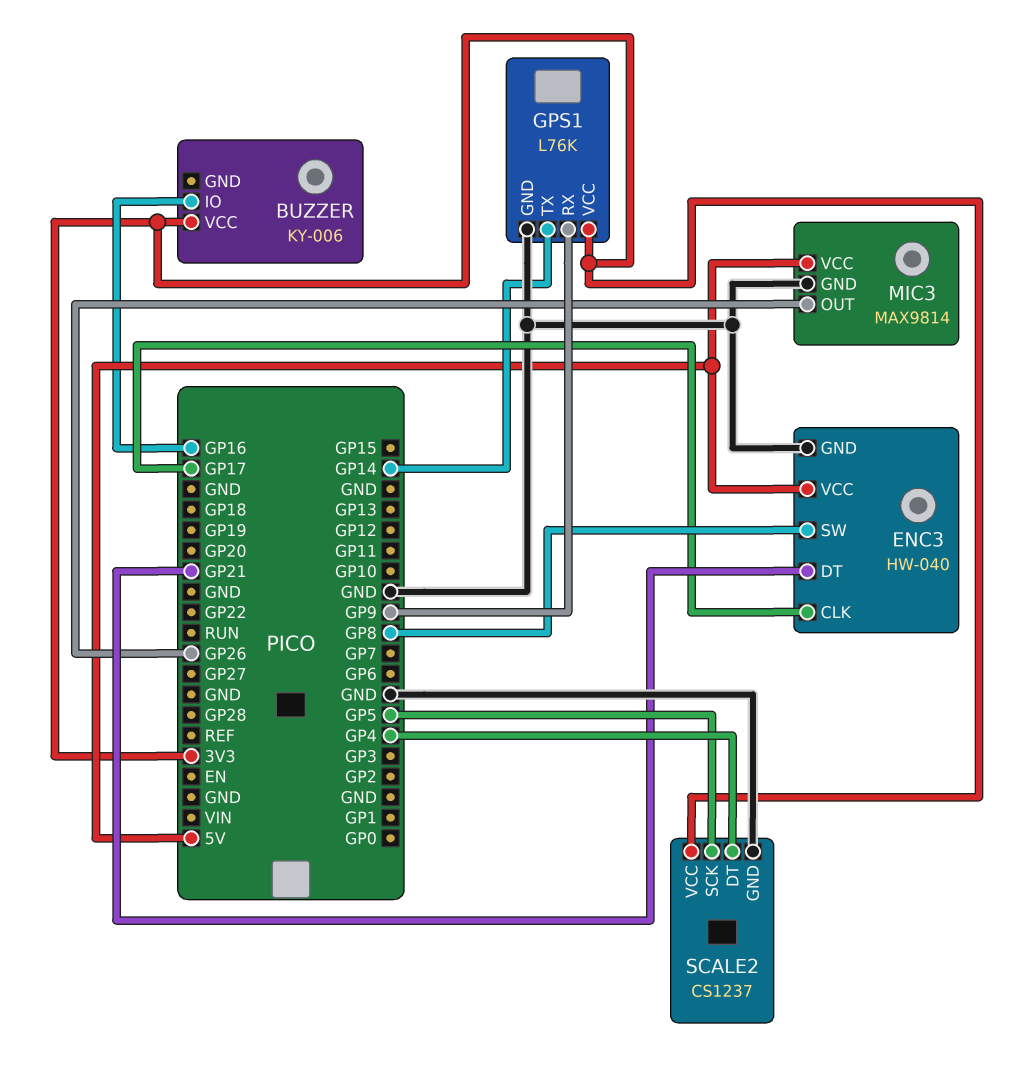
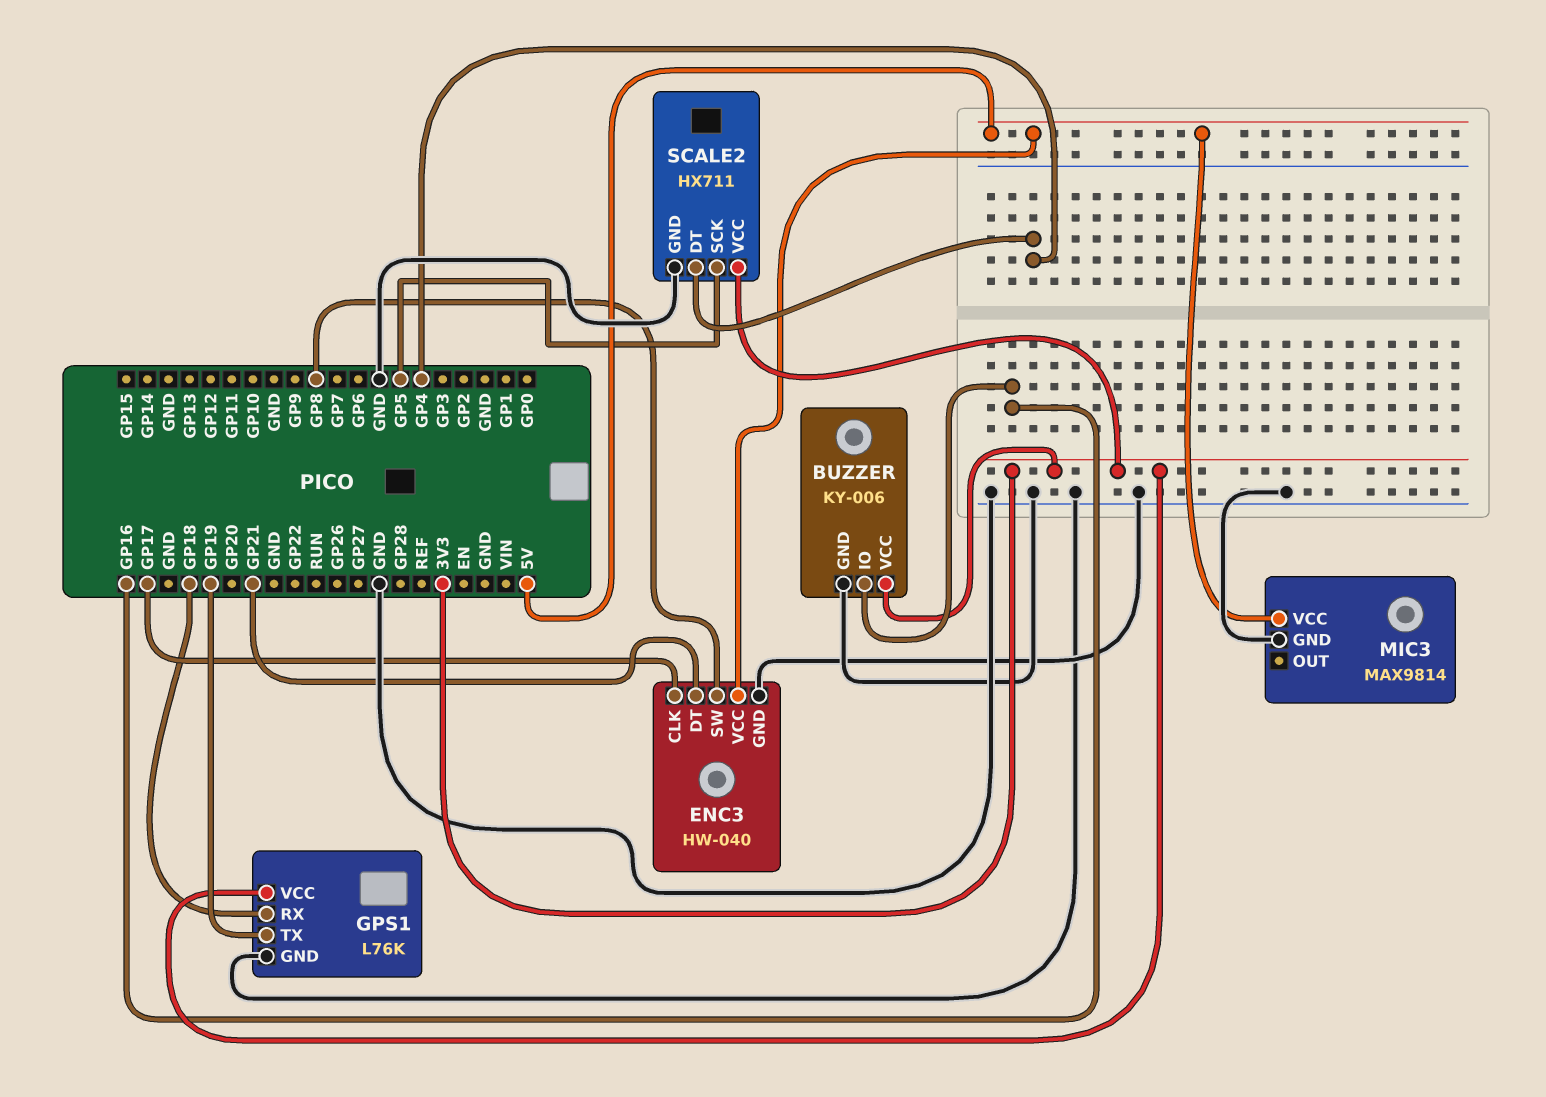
BUZZER pin GND: none -> GND
GPS1 pin RX: GP9 -> GP18
GPS1 pin TX: GP14 -> GP19
MIC3 pin OUT: GP26 -> none
SCALE2: CS1237 -> HX711

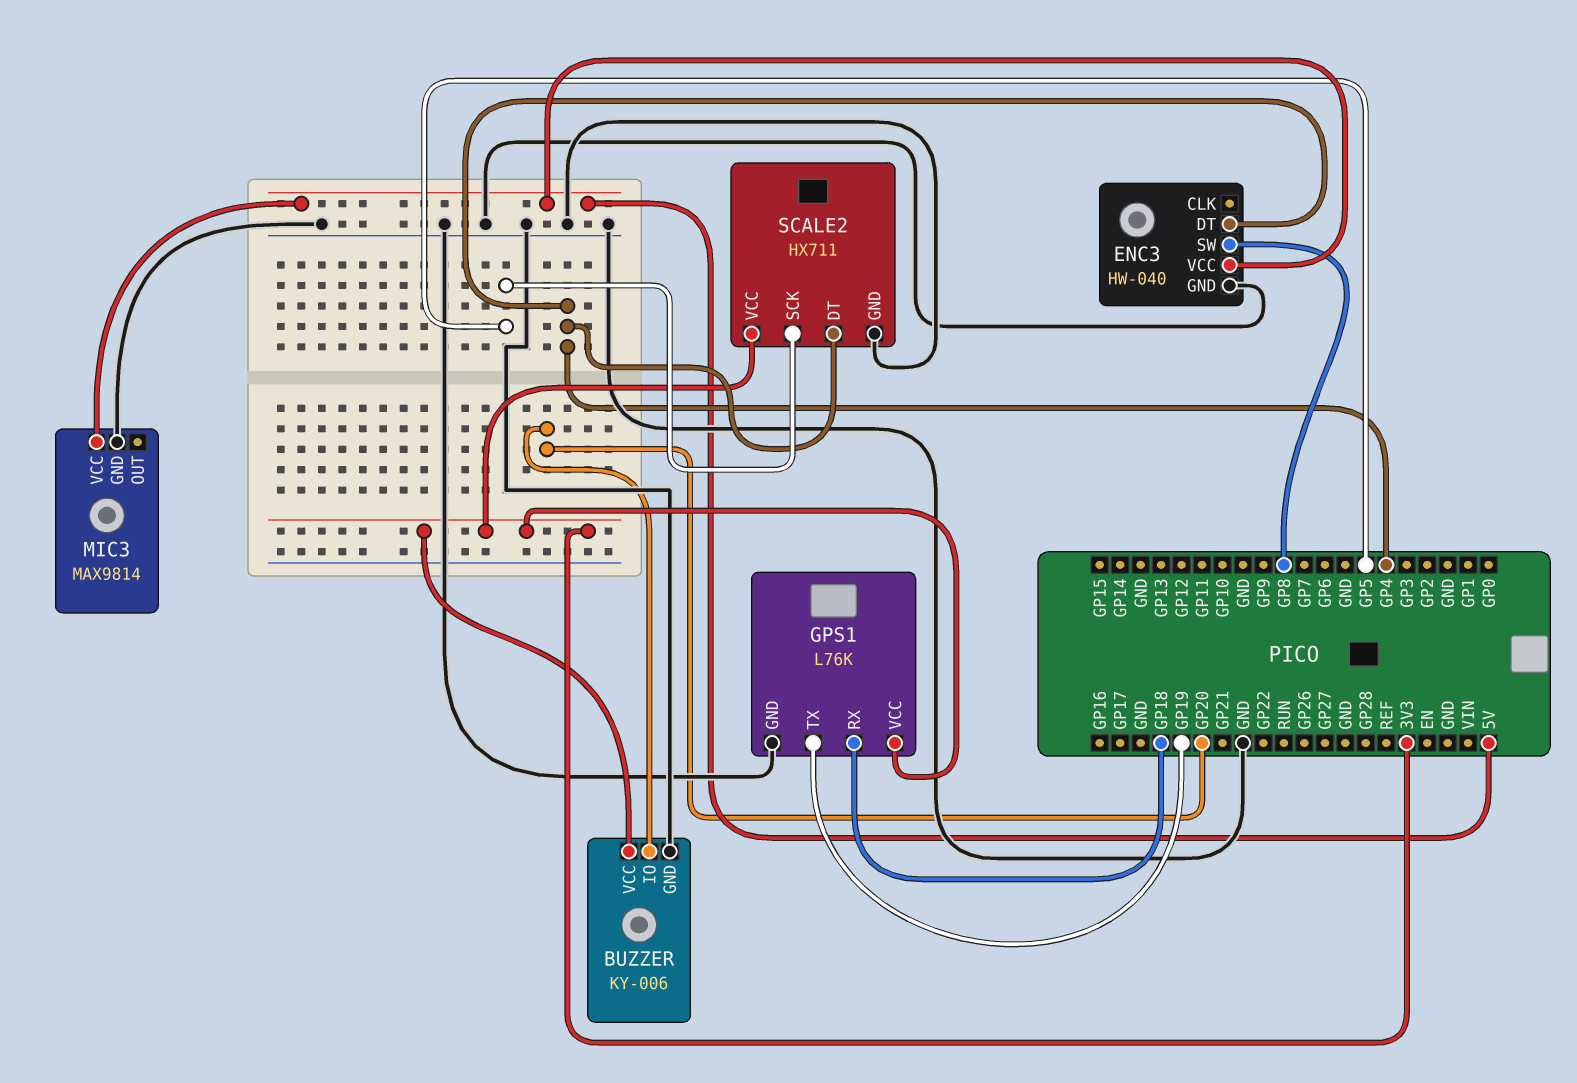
BUZZER pin IO: GP16 -> GP20
ENC3 pin CLK: GP17 -> none
ENC3 pin DT: GP21 -> GP4

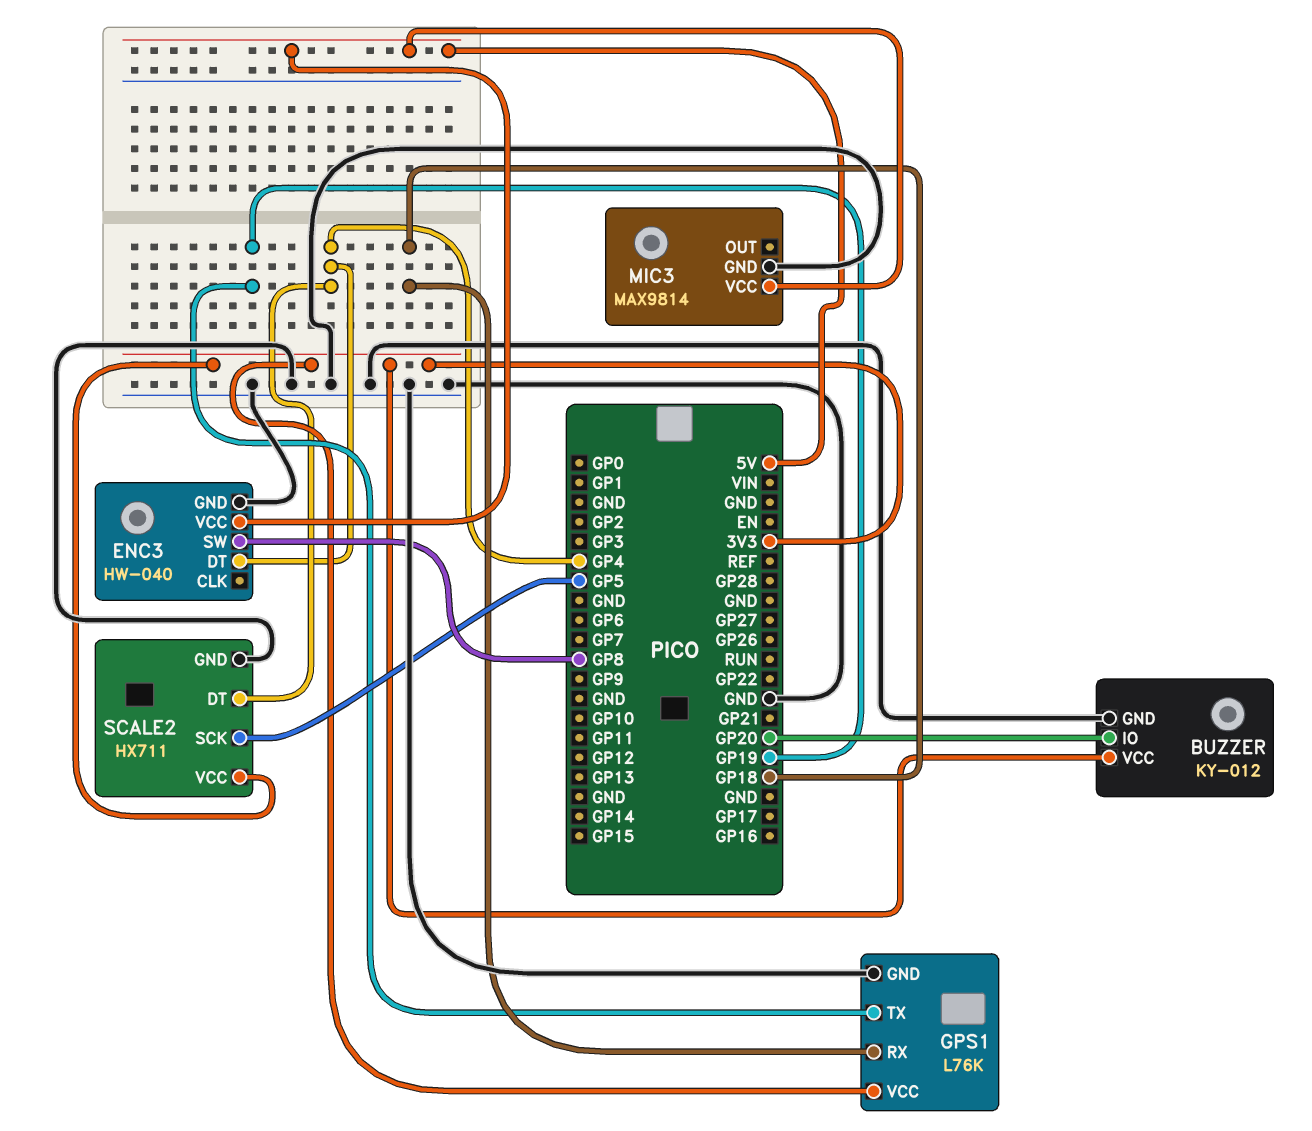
BUZZER: KY-006 -> KY-012

